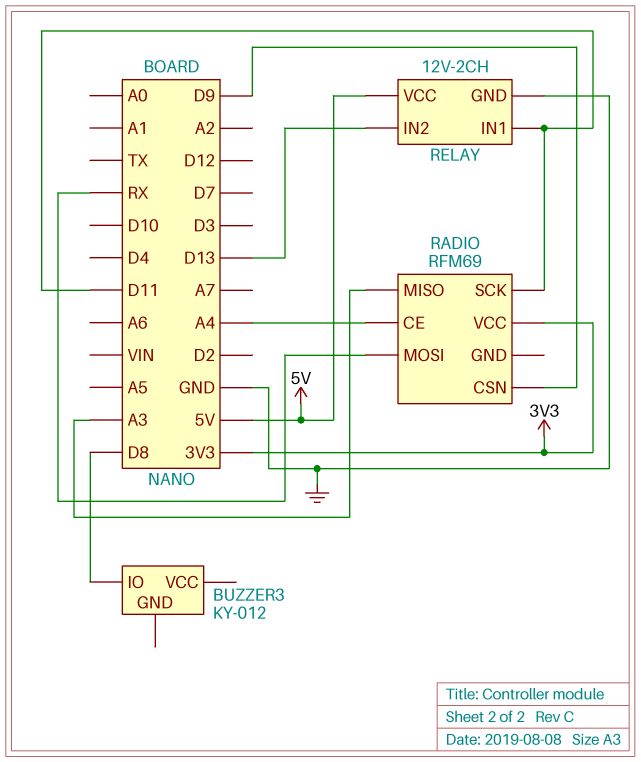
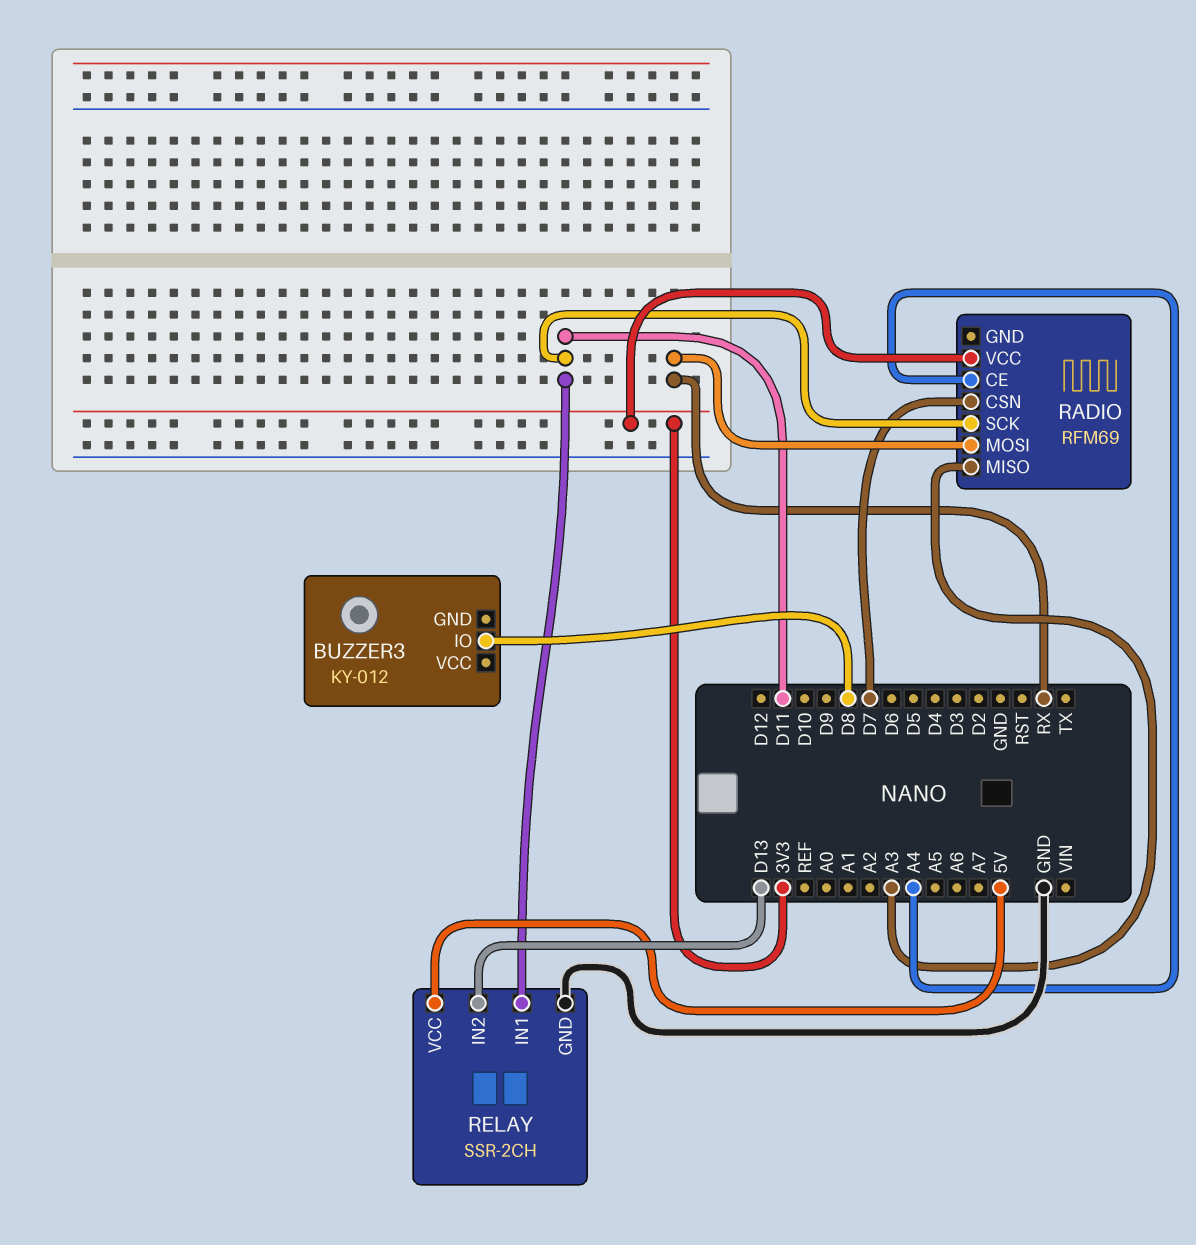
RADIO pin CSN: D9 -> D7
RELAY: 12V-2CH -> SSR-2CH

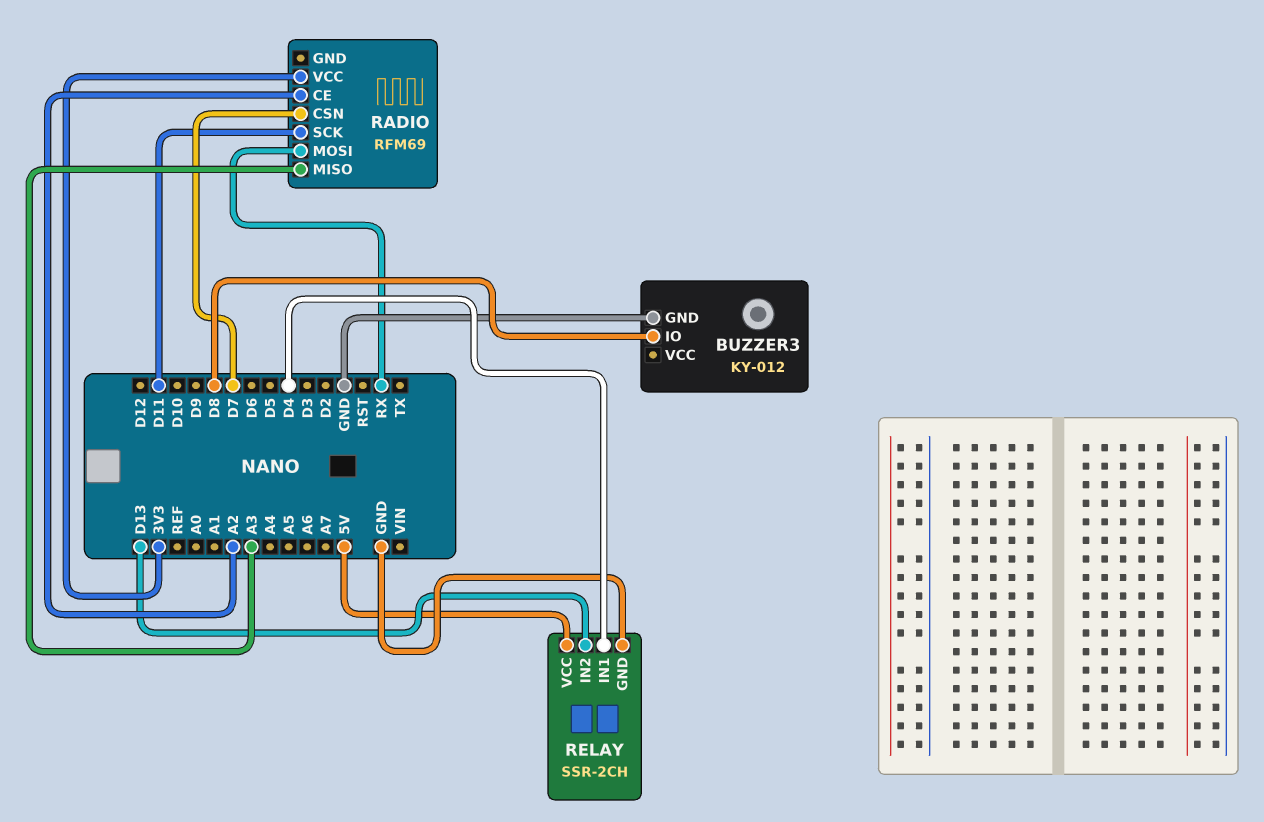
BUZZER3 pin GND: none -> GND
RADIO pin CE: A4 -> A2
RELAY pin IN1: D11 -> D4

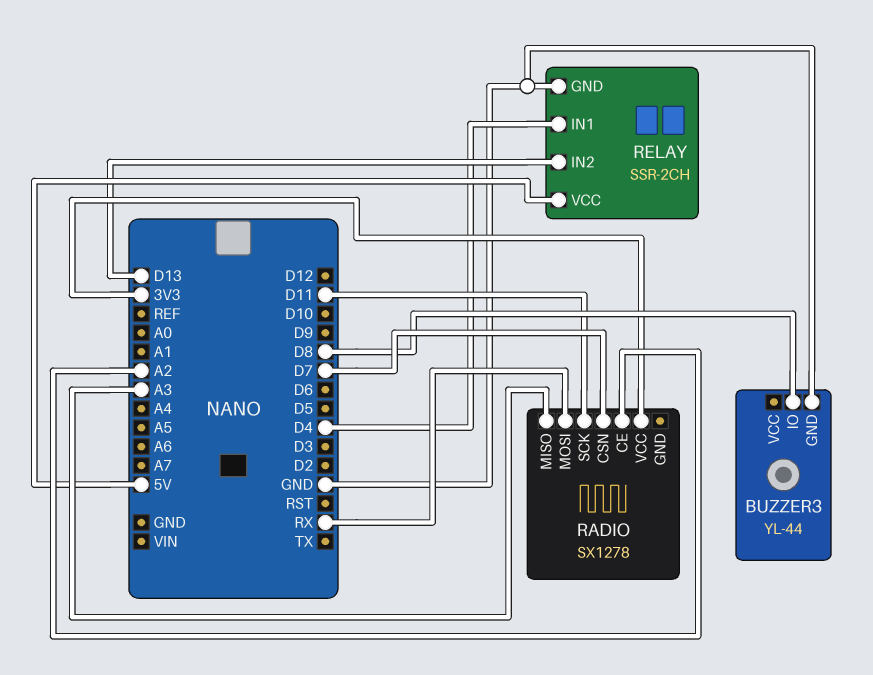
BUZZER3: KY-012 -> YL-44
RADIO: RFM69 -> SX1278

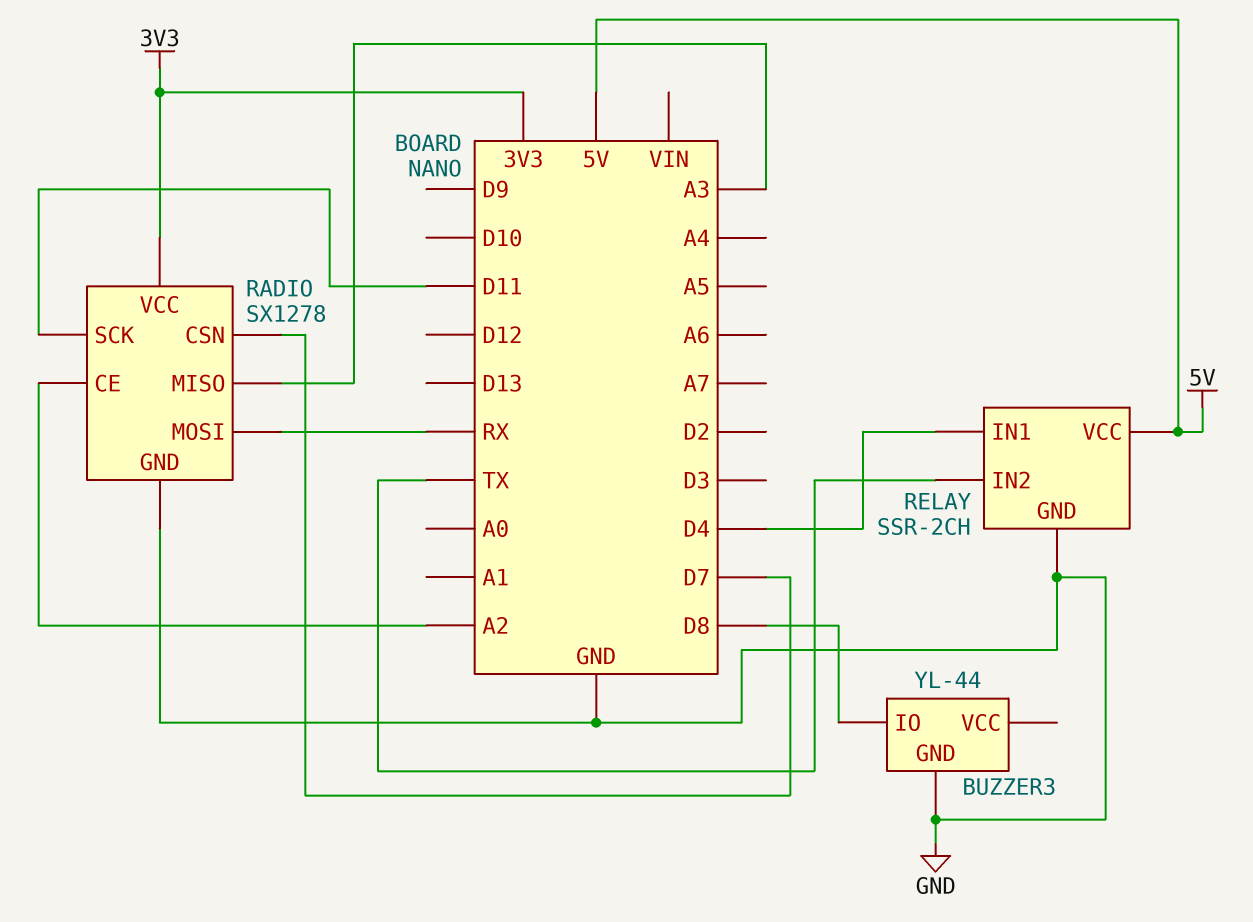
RADIO pin GND: none -> GND
RELAY pin IN2: D13 -> TX

